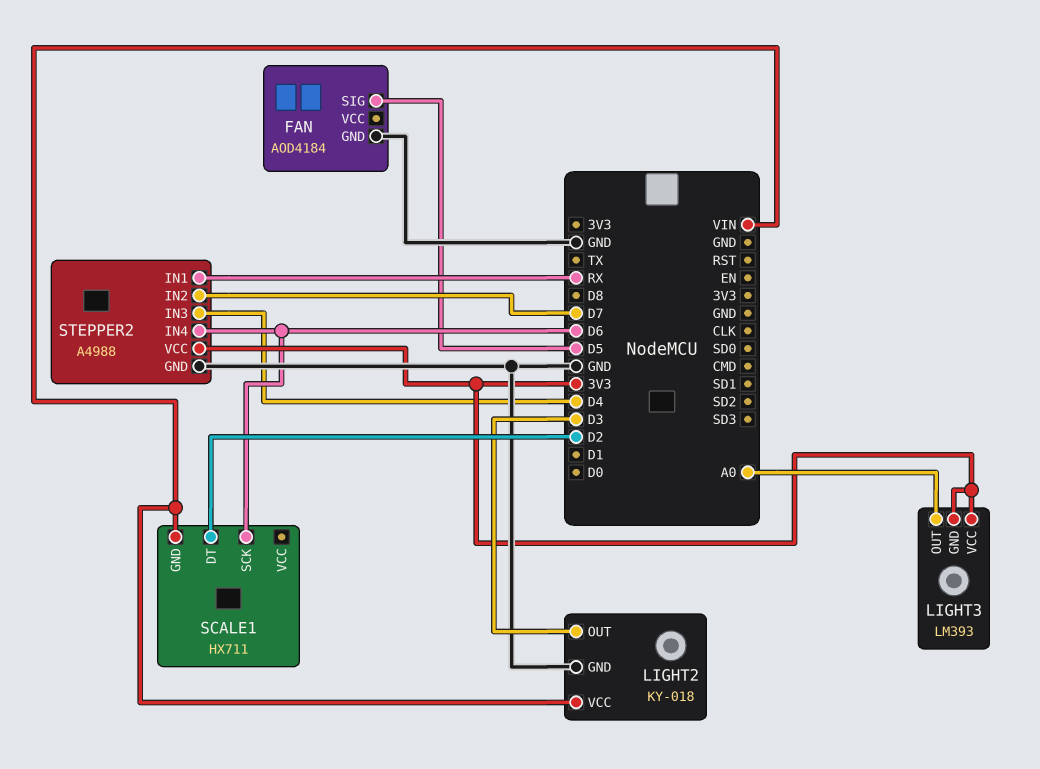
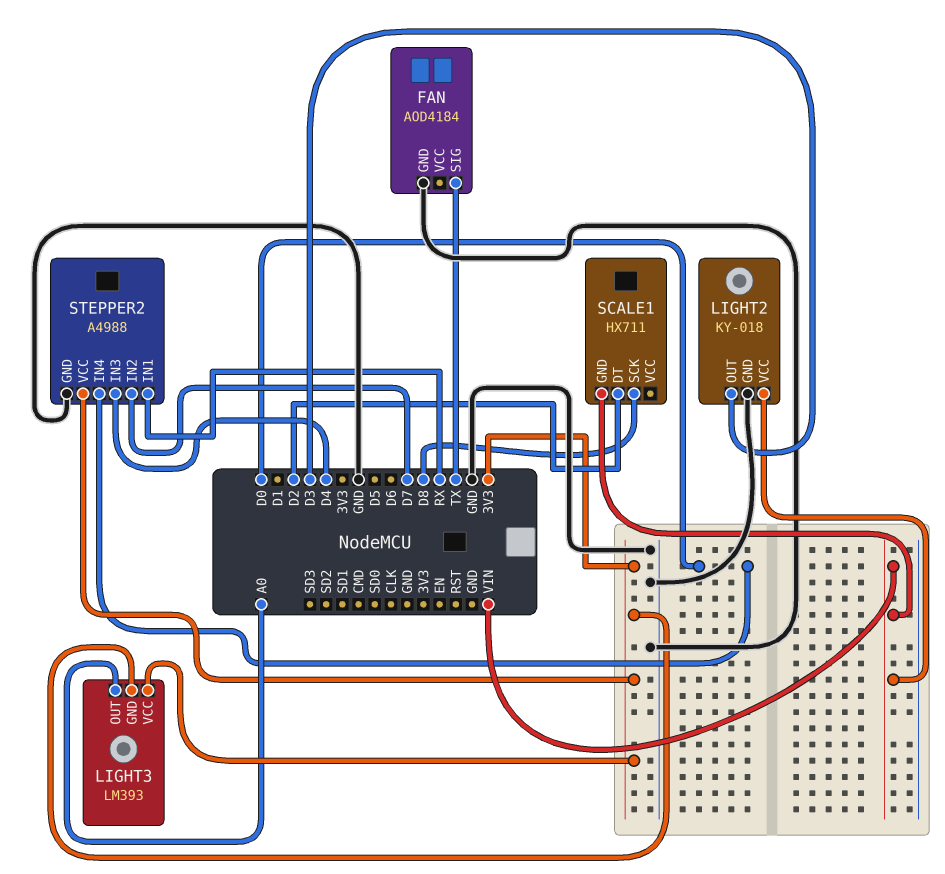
FAN pin SIG: D5 -> TX
SCALE1 pin SCK: D6 -> D8
STEPPER2 pin IN4: D6 -> D0

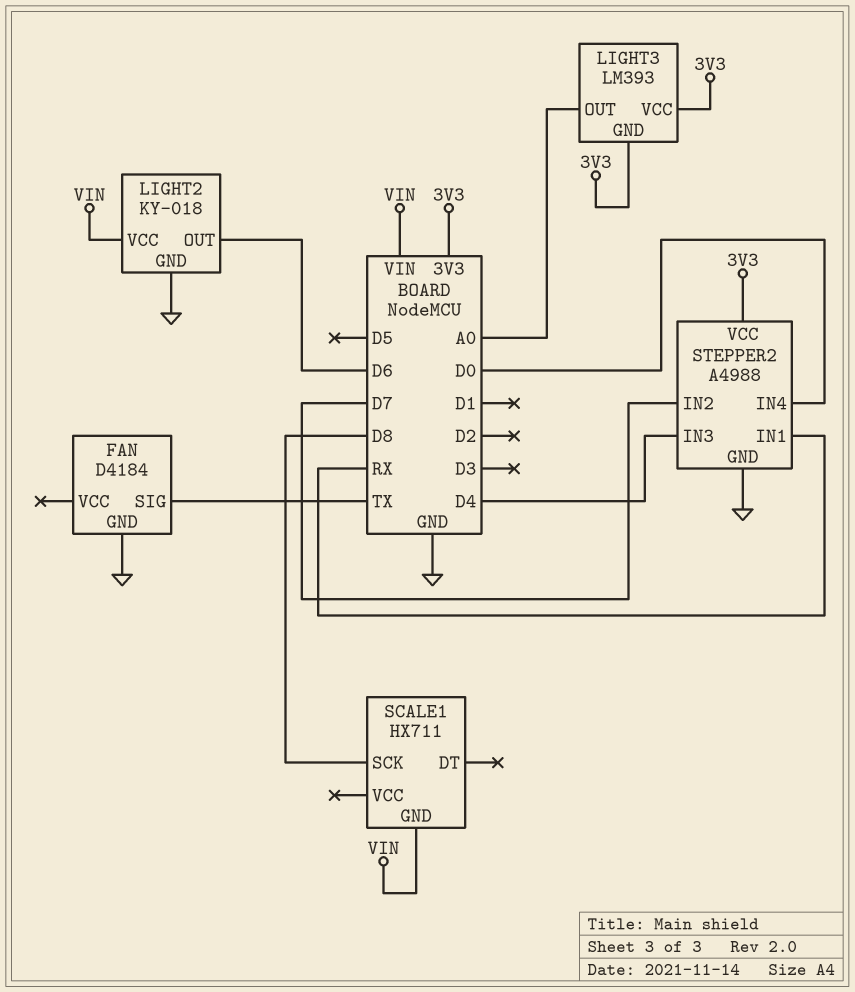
FAN: AOD4184 -> D4184
LIGHT2 pin OUT: D3 -> D6
SCALE1 pin DT: D2 -> none

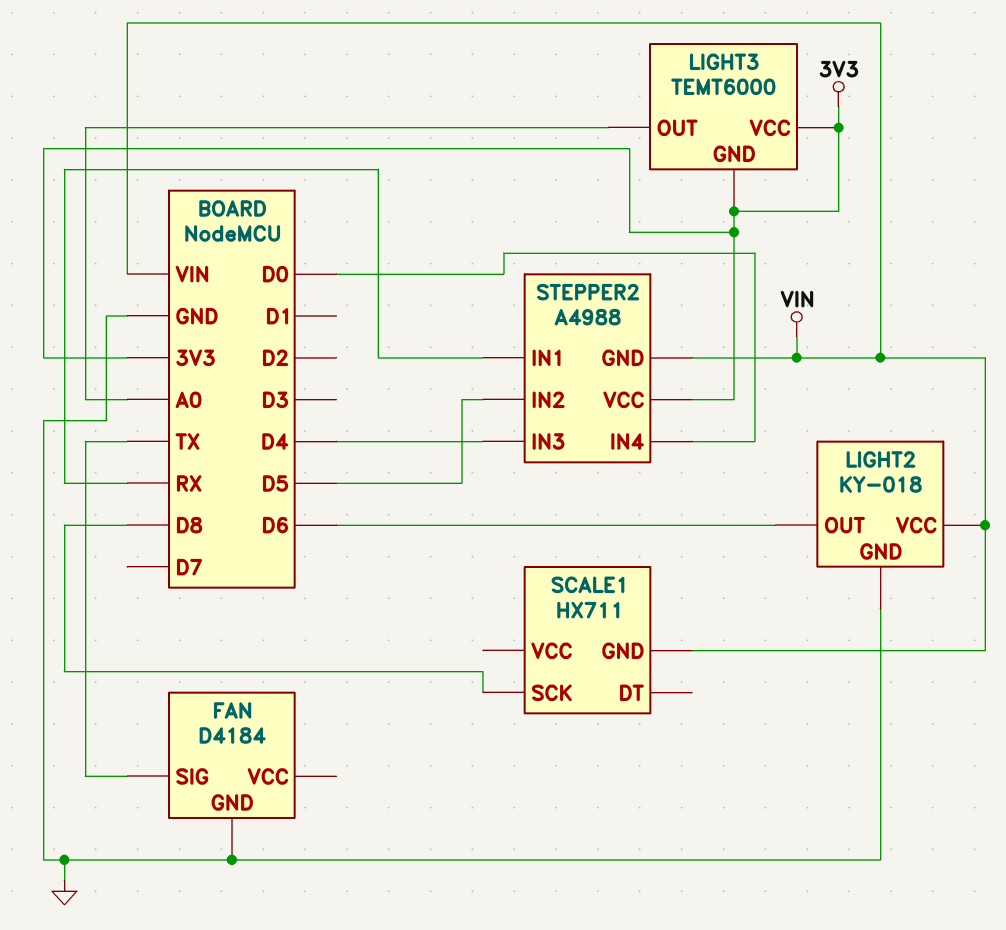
LIGHT3: LM393 -> TEMT6000
STEPPER2 pin GND: GND -> VIN
STEPPER2 pin IN2: D7 -> D5

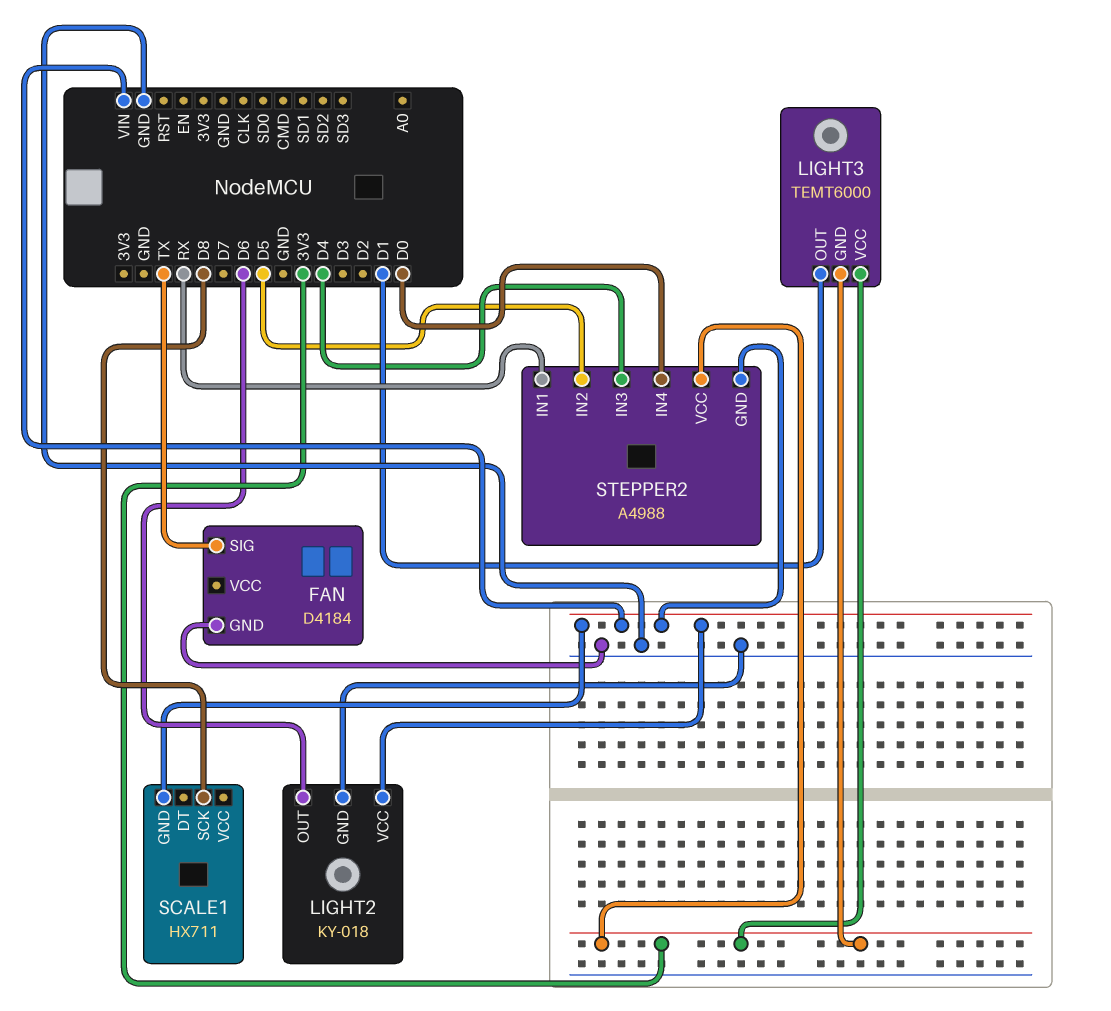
LIGHT3 pin OUT: A0 -> D1

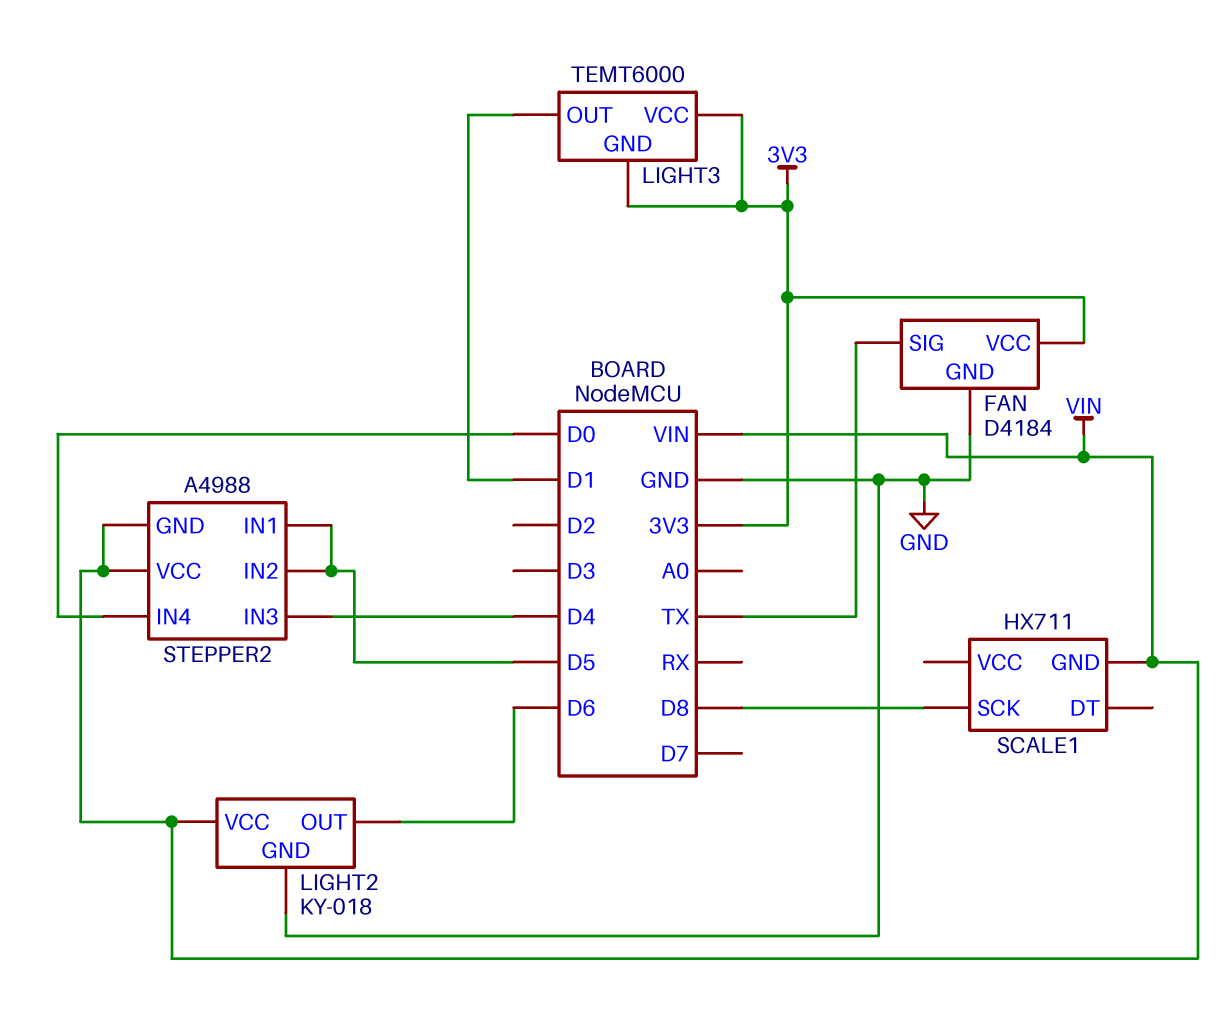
FAN pin VCC: none -> 3V3
STEPPER2 pin IN1: RX -> D5
STEPPER2 pin VCC: 3V3 -> VIN

